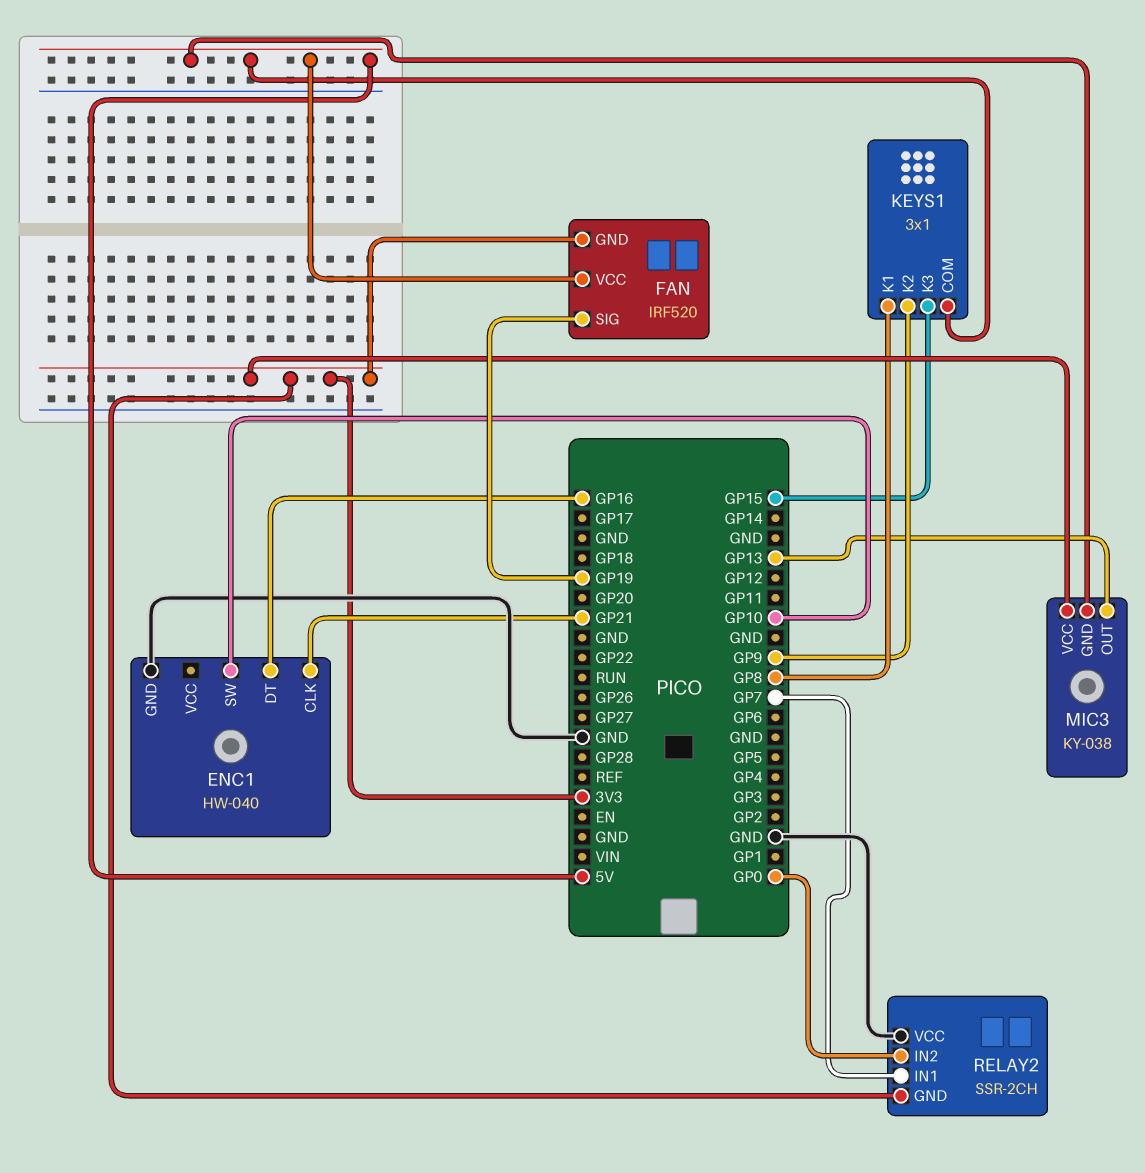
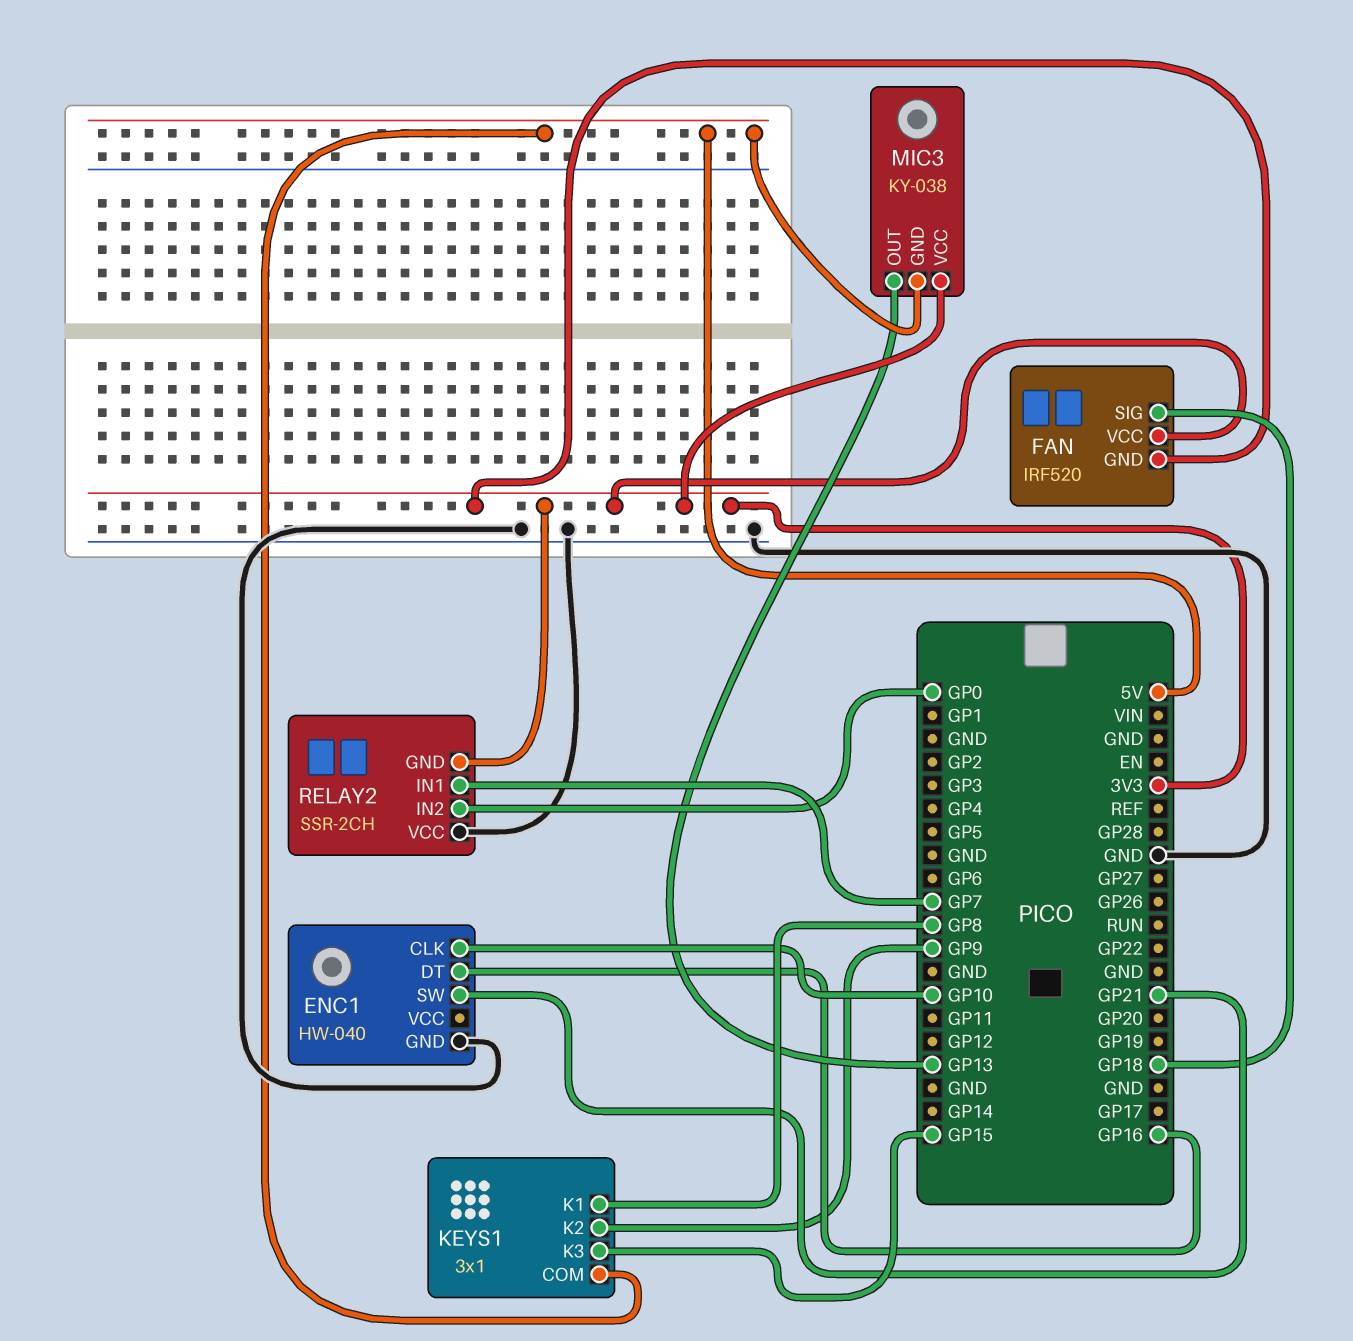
ENC1 pin CLK: GP21 -> GP10
ENC1 pin SW: GP10 -> GP21
FAN pin SIG: GP19 -> GP18
FAN pin VCC: 5V -> 3V3

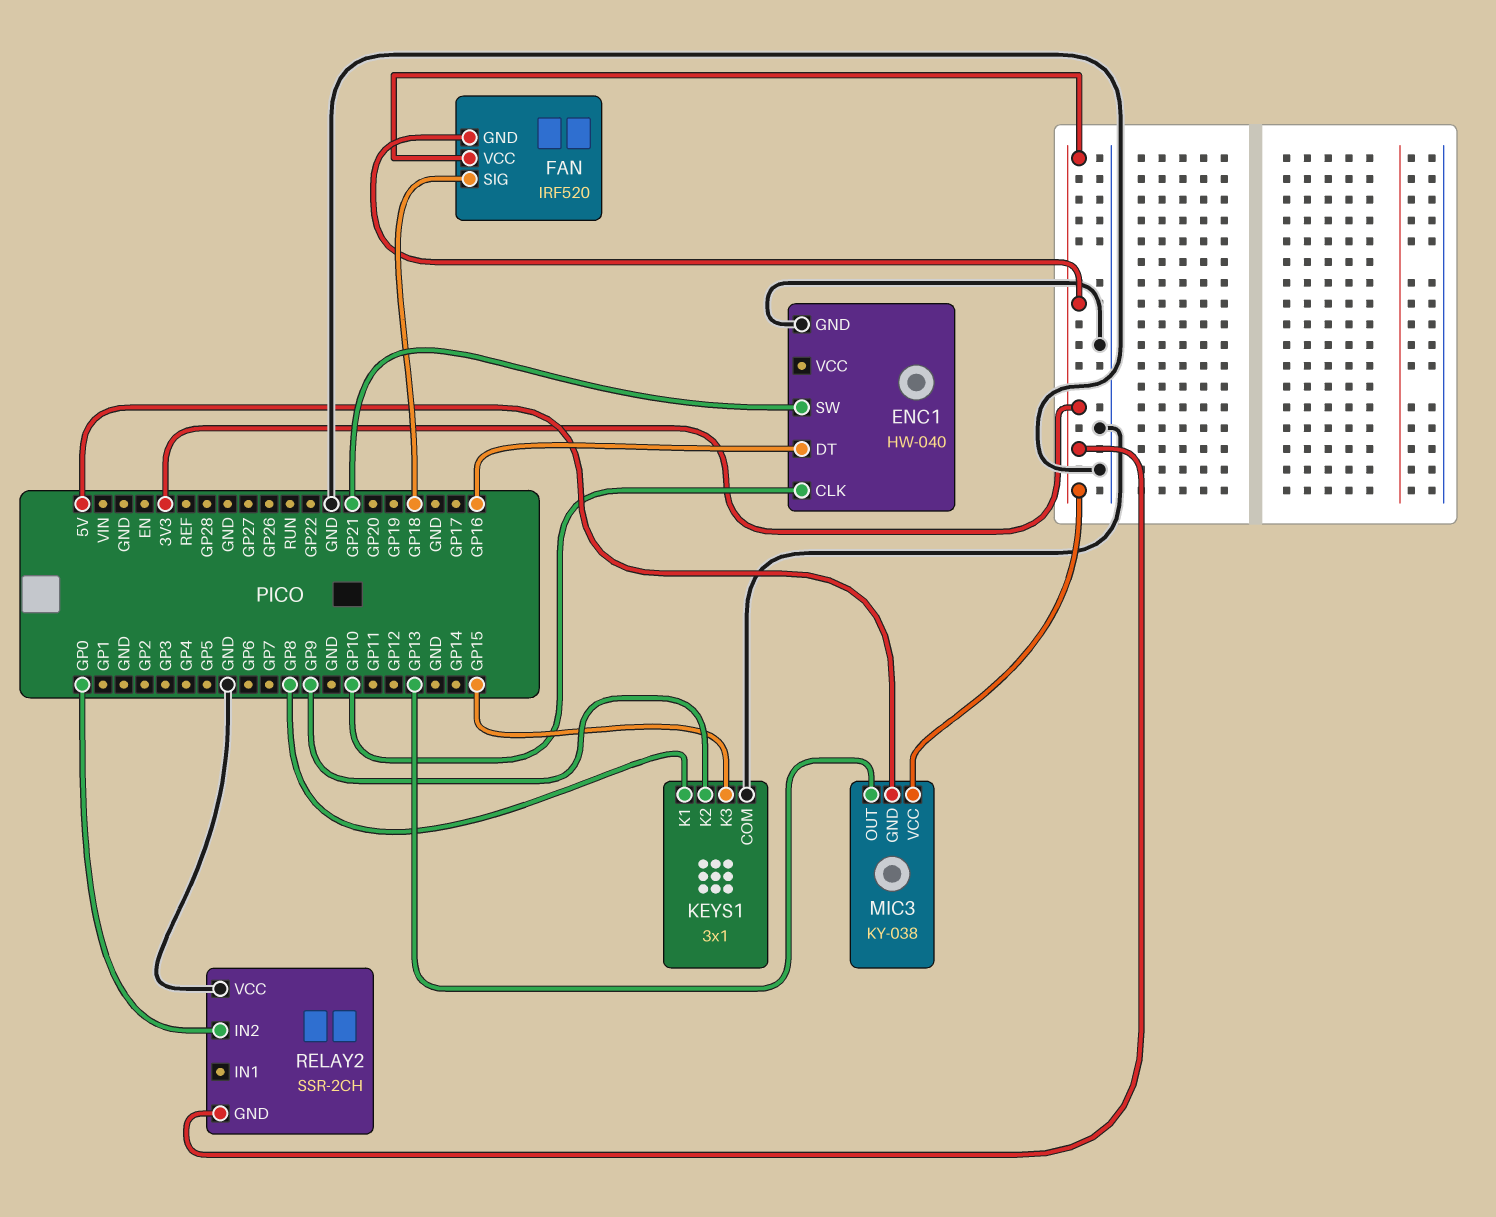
KEYS1 pin COM: 5V -> GND
RELAY2 pin IN1: GP7 -> none

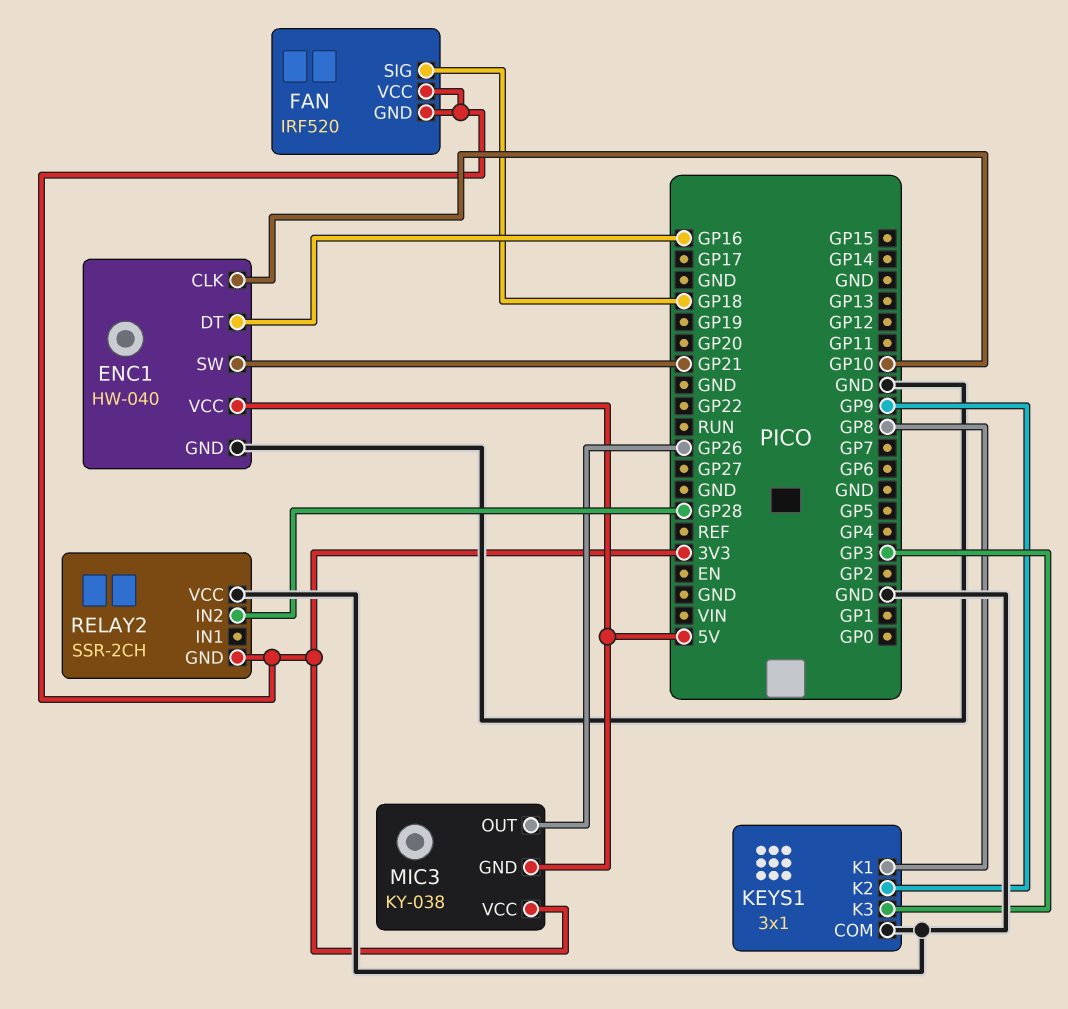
ENC1 pin VCC: none -> 5V
KEYS1 pin K3: GP15 -> GP3
MIC3 pin OUT: GP13 -> GP26
RELAY2 pin IN2: GP0 -> GP28

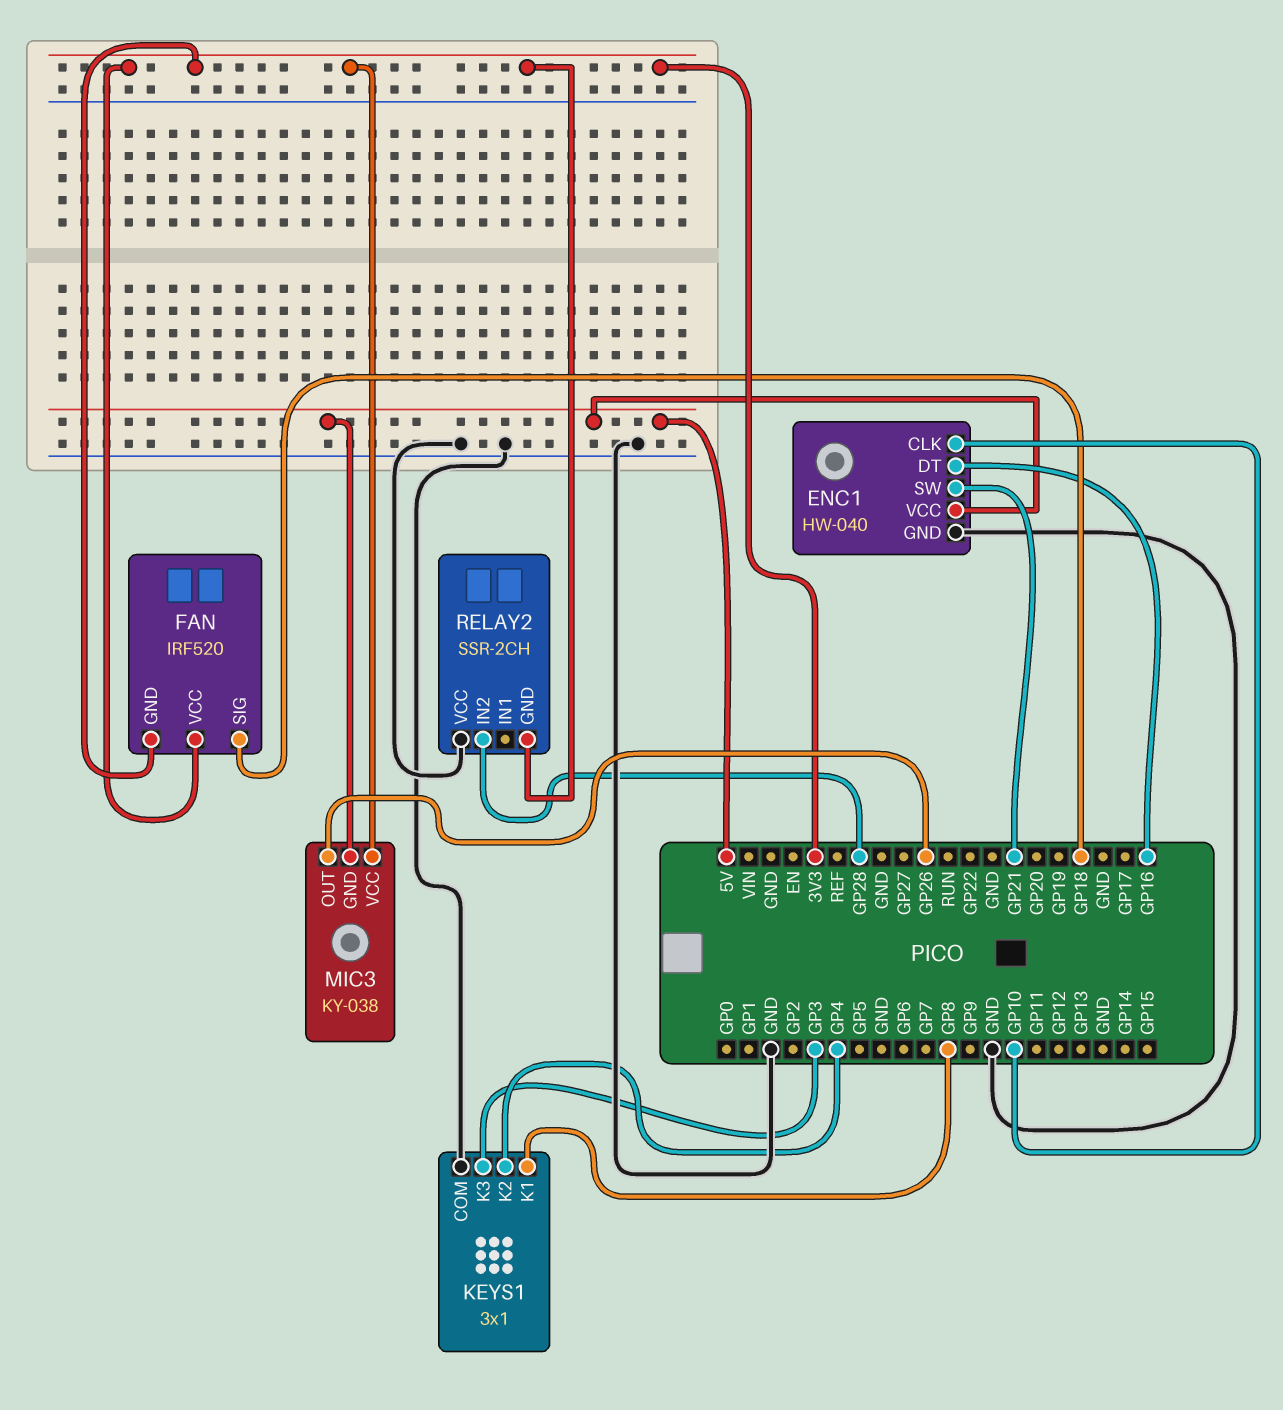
KEYS1 pin K2: GP9 -> GP4

